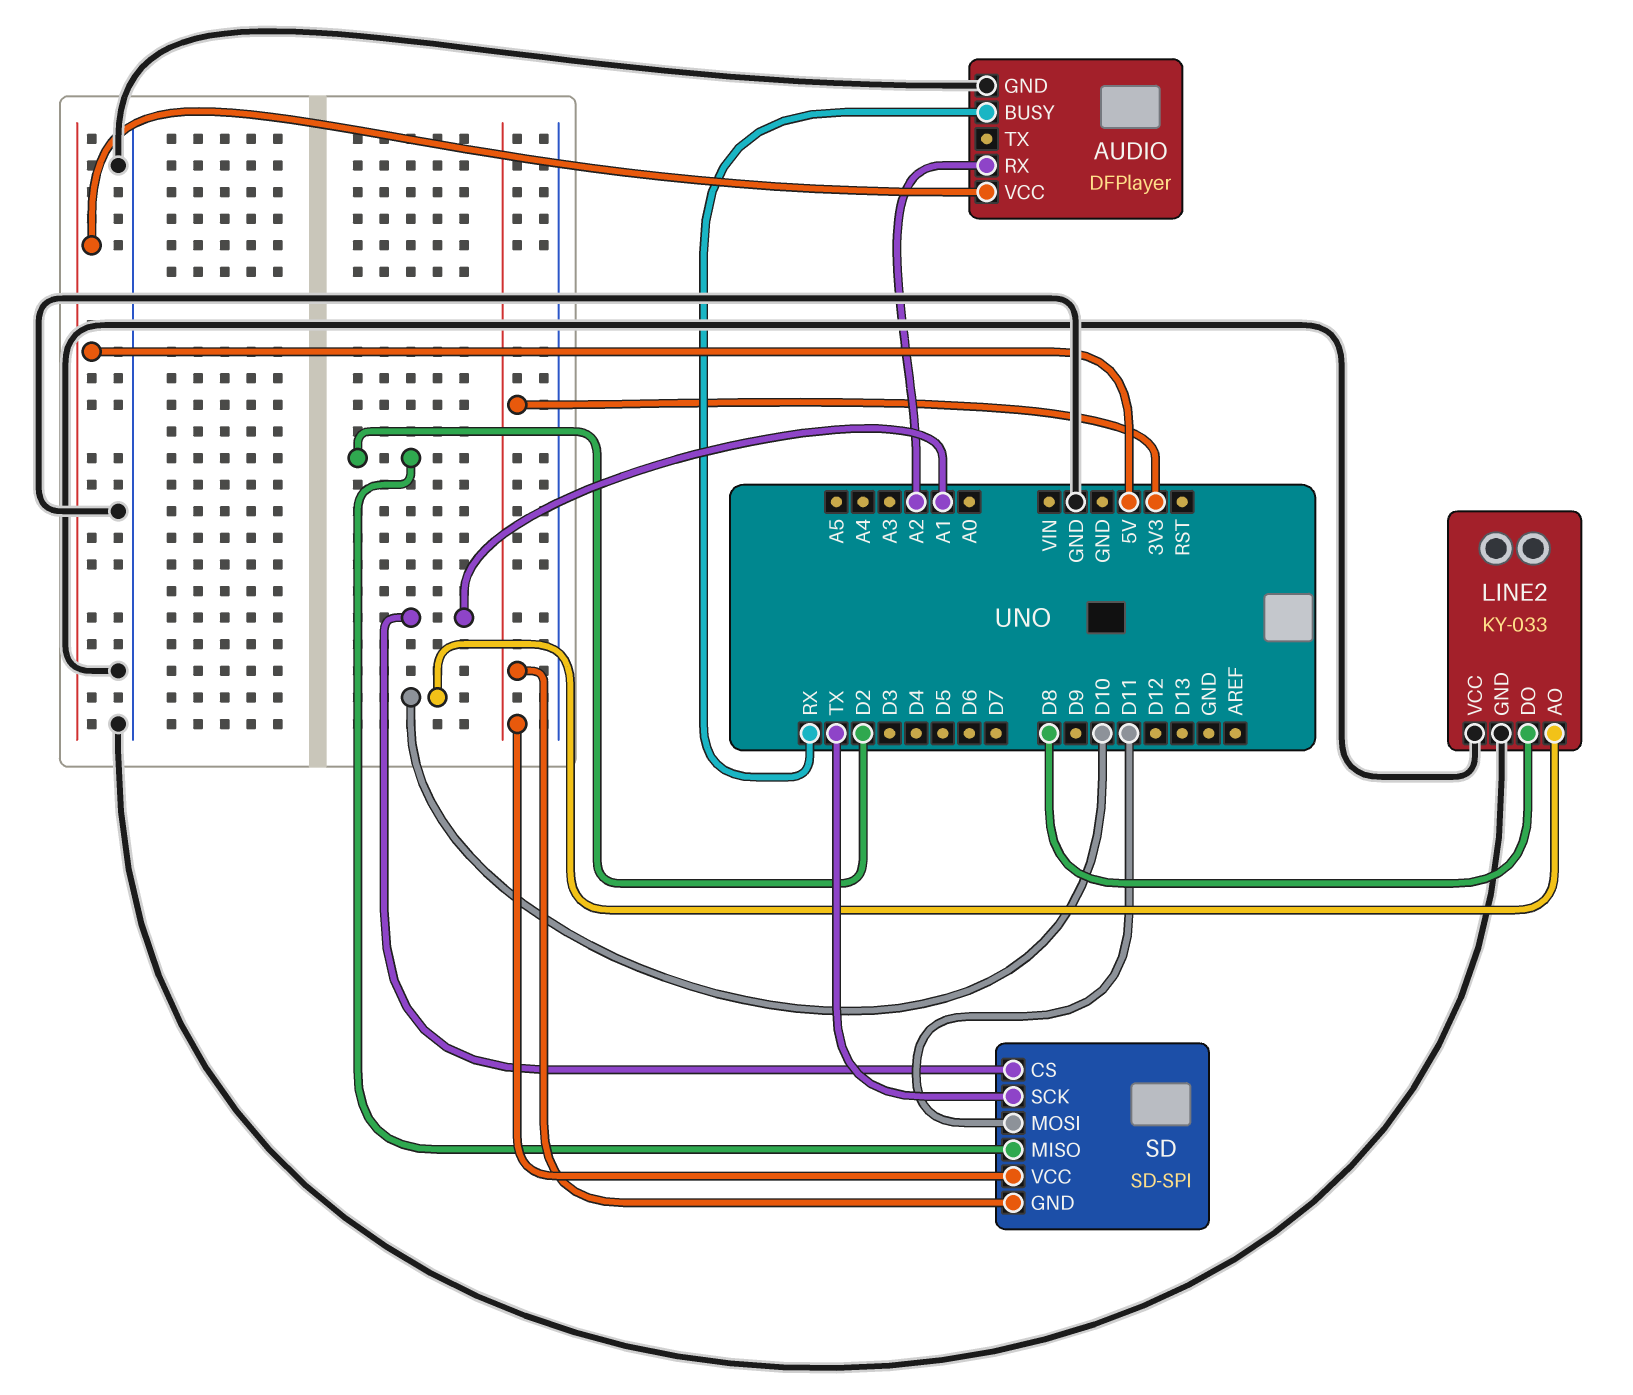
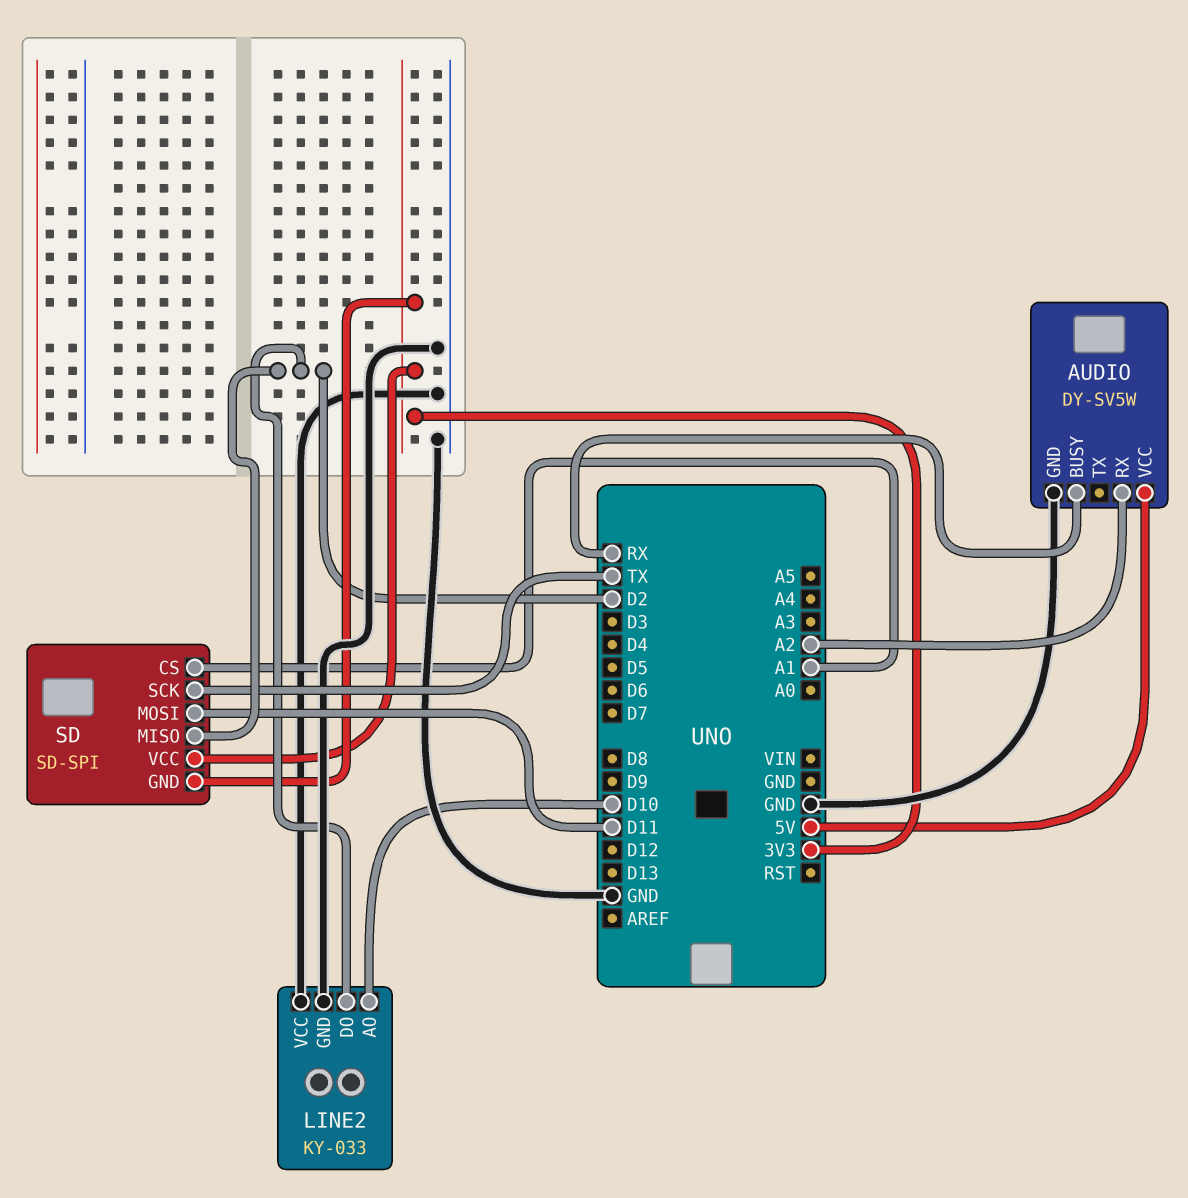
AUDIO: DFPlayer -> DY-SV5W
LINE2 pin DO: D8 -> D2

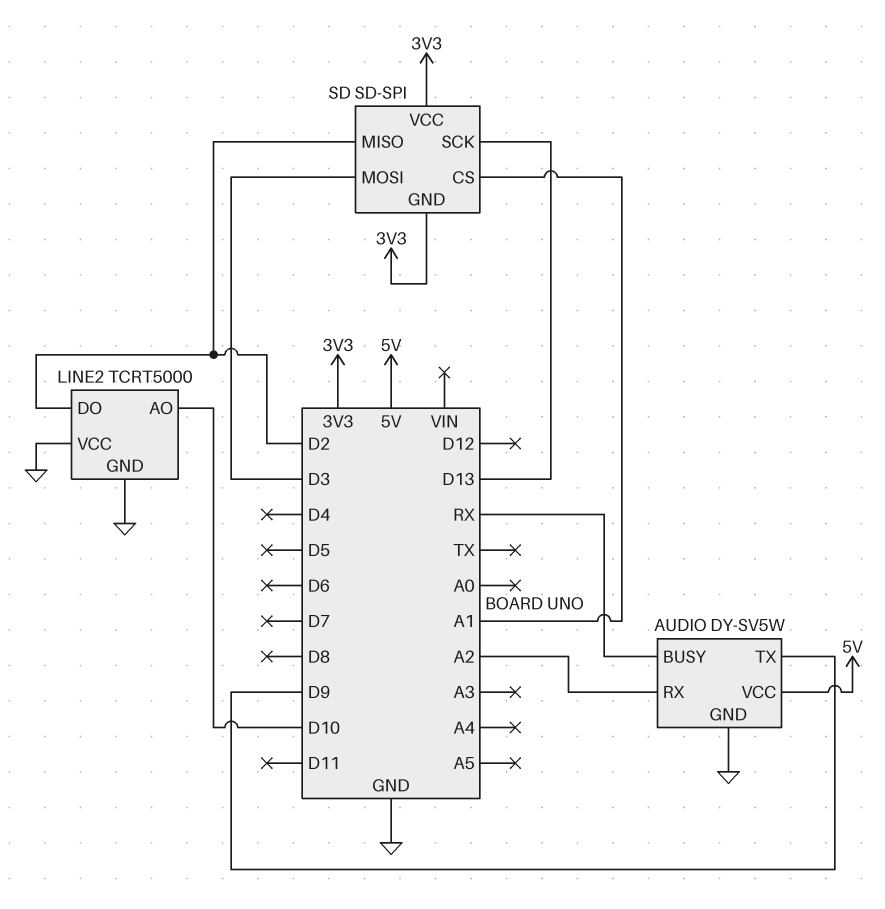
AUDIO pin TX: none -> D9
LINE2: KY-033 -> TCRT5000
SD pin MOSI: D11 -> D3
SD pin SCK: TX -> D13

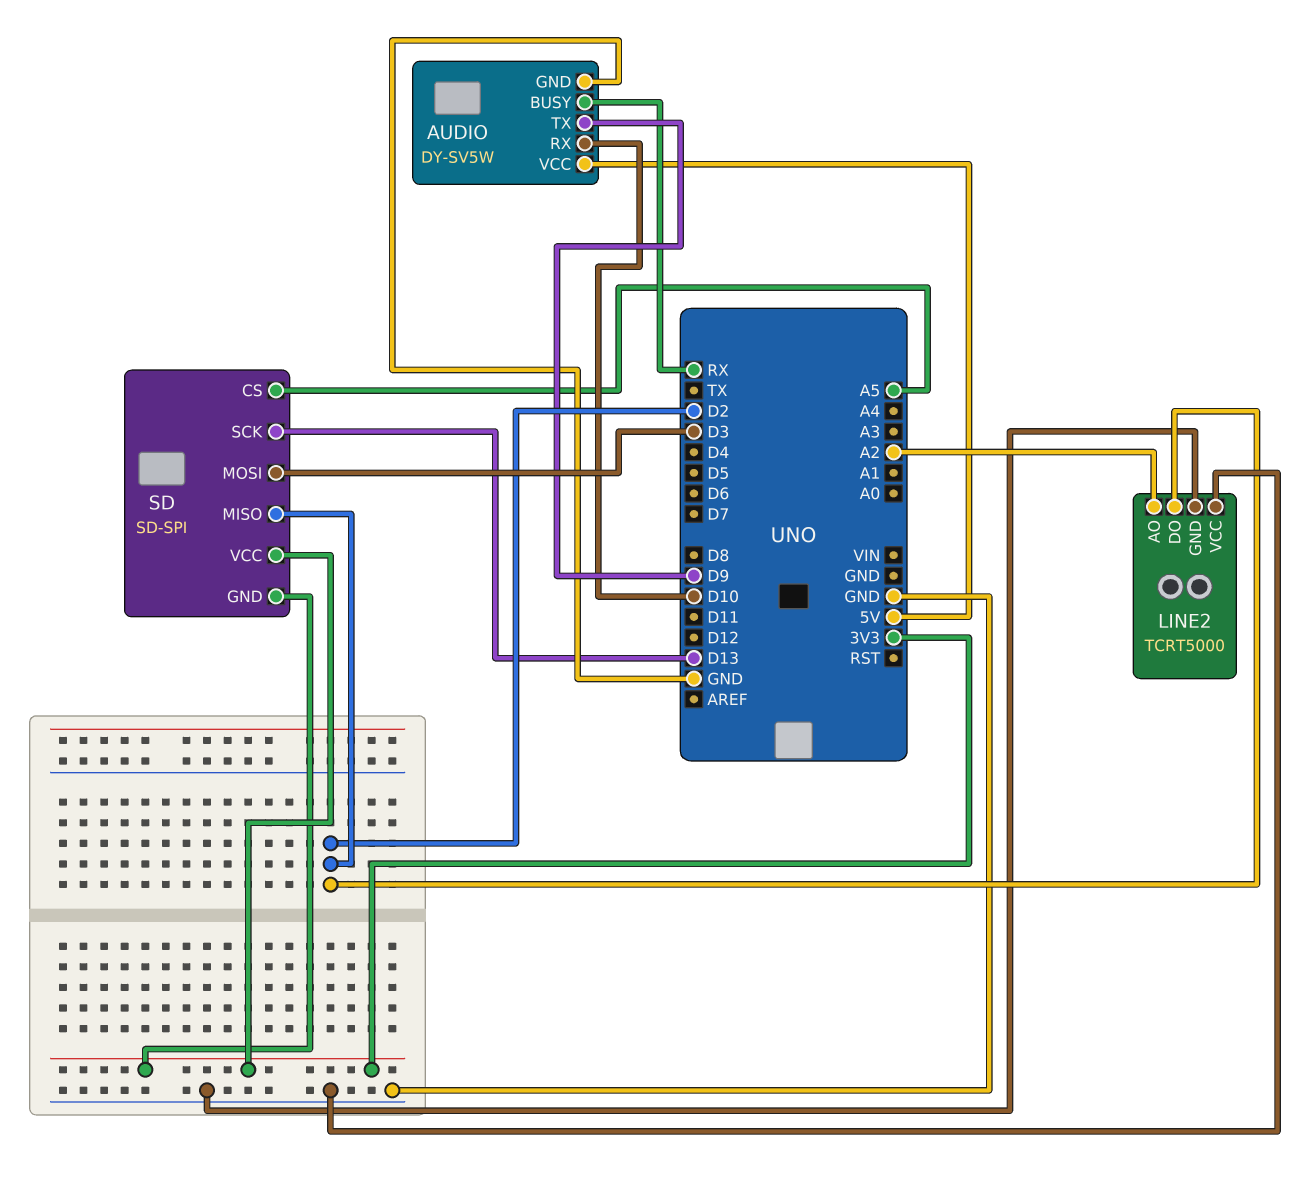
AUDIO pin RX: A2 -> D10
LINE2 pin AO: D10 -> A2
SD pin CS: A1 -> A5

